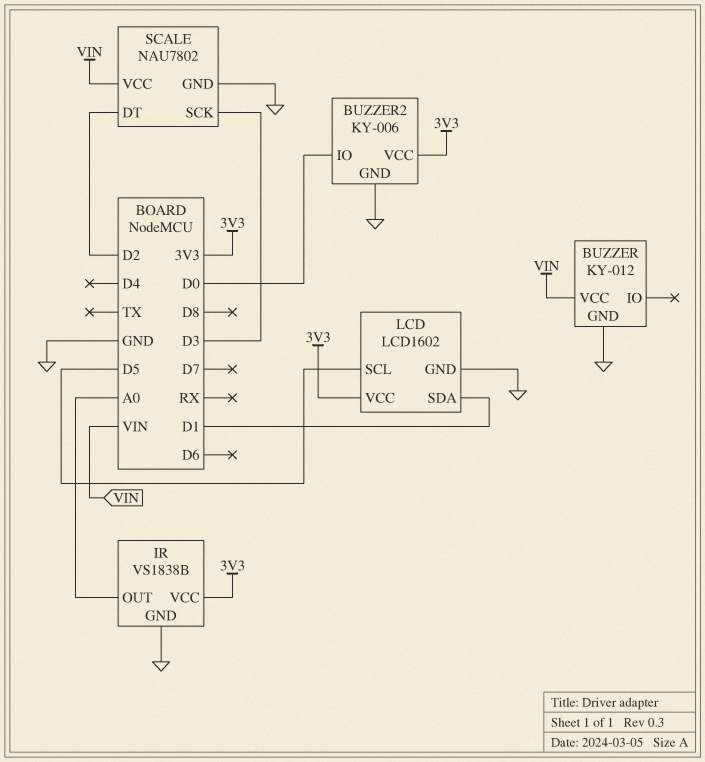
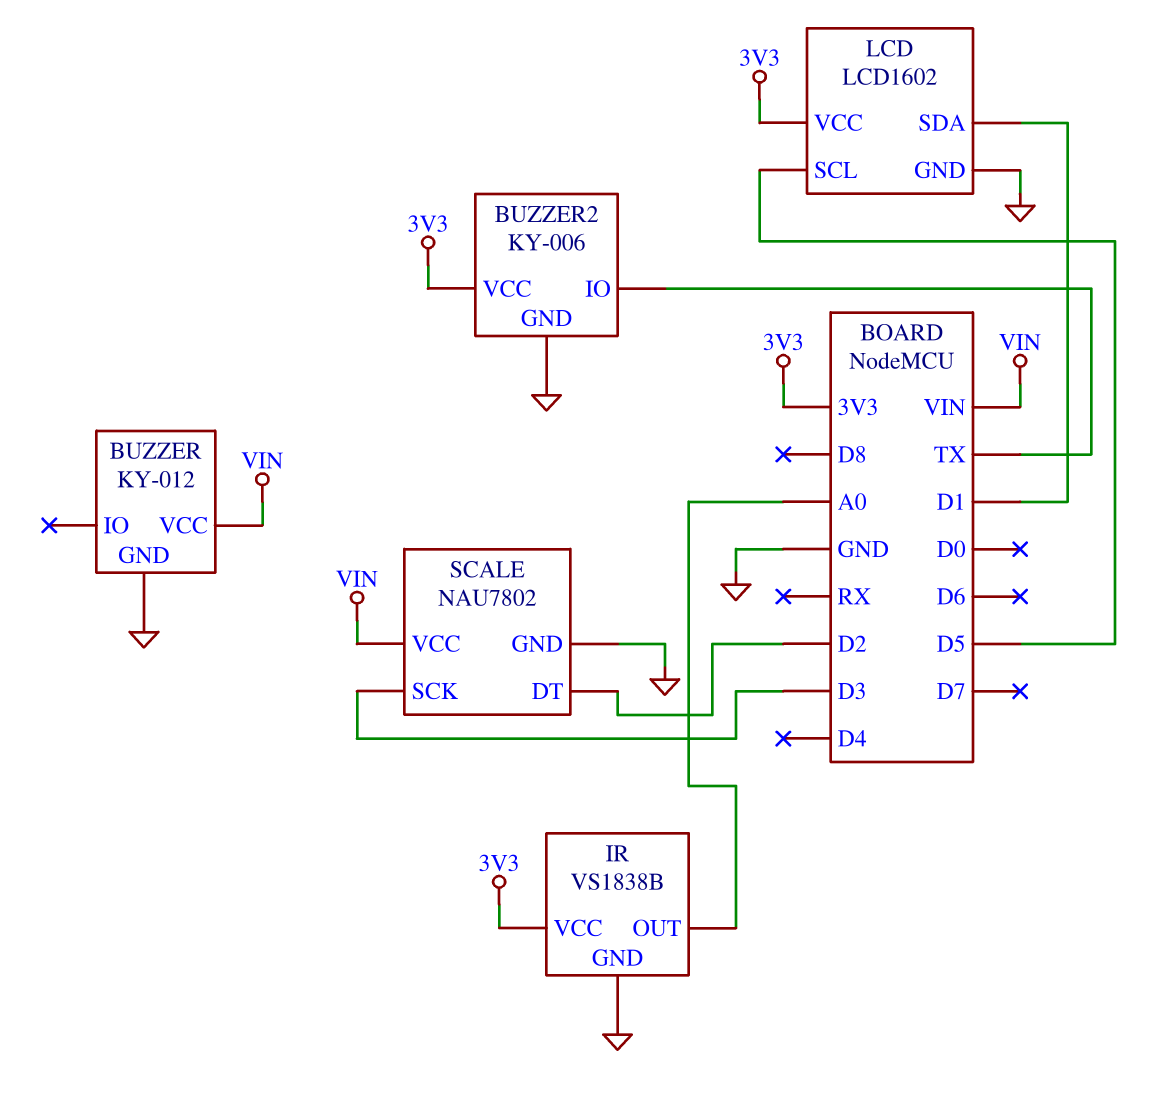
BUZZER2 pin IO: D0 -> TX

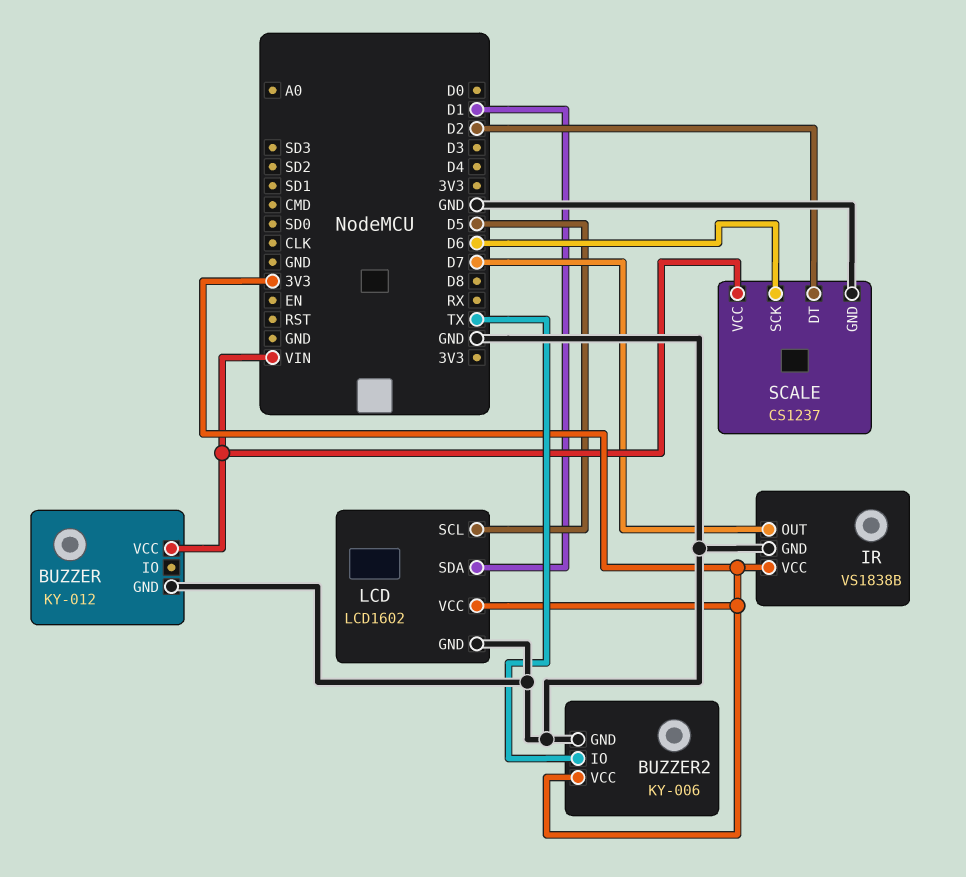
IR pin OUT: A0 -> D7
SCALE: NAU7802 -> CS1237
SCALE pin SCK: D3 -> D6

